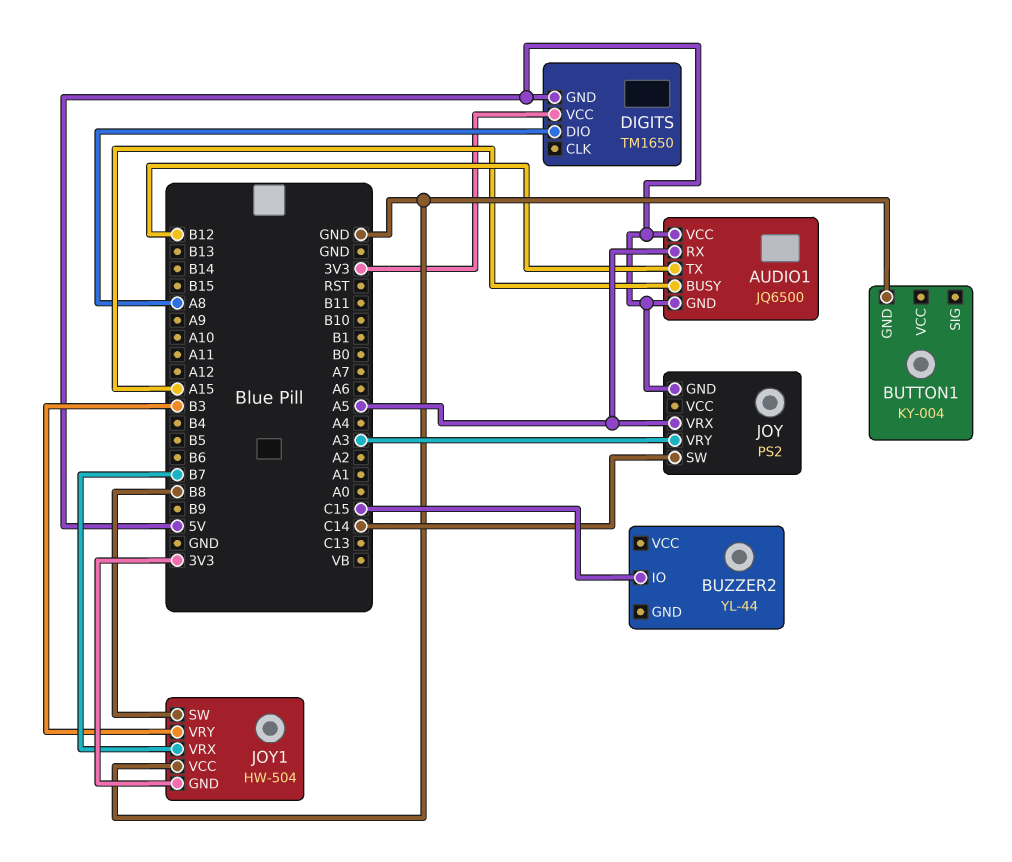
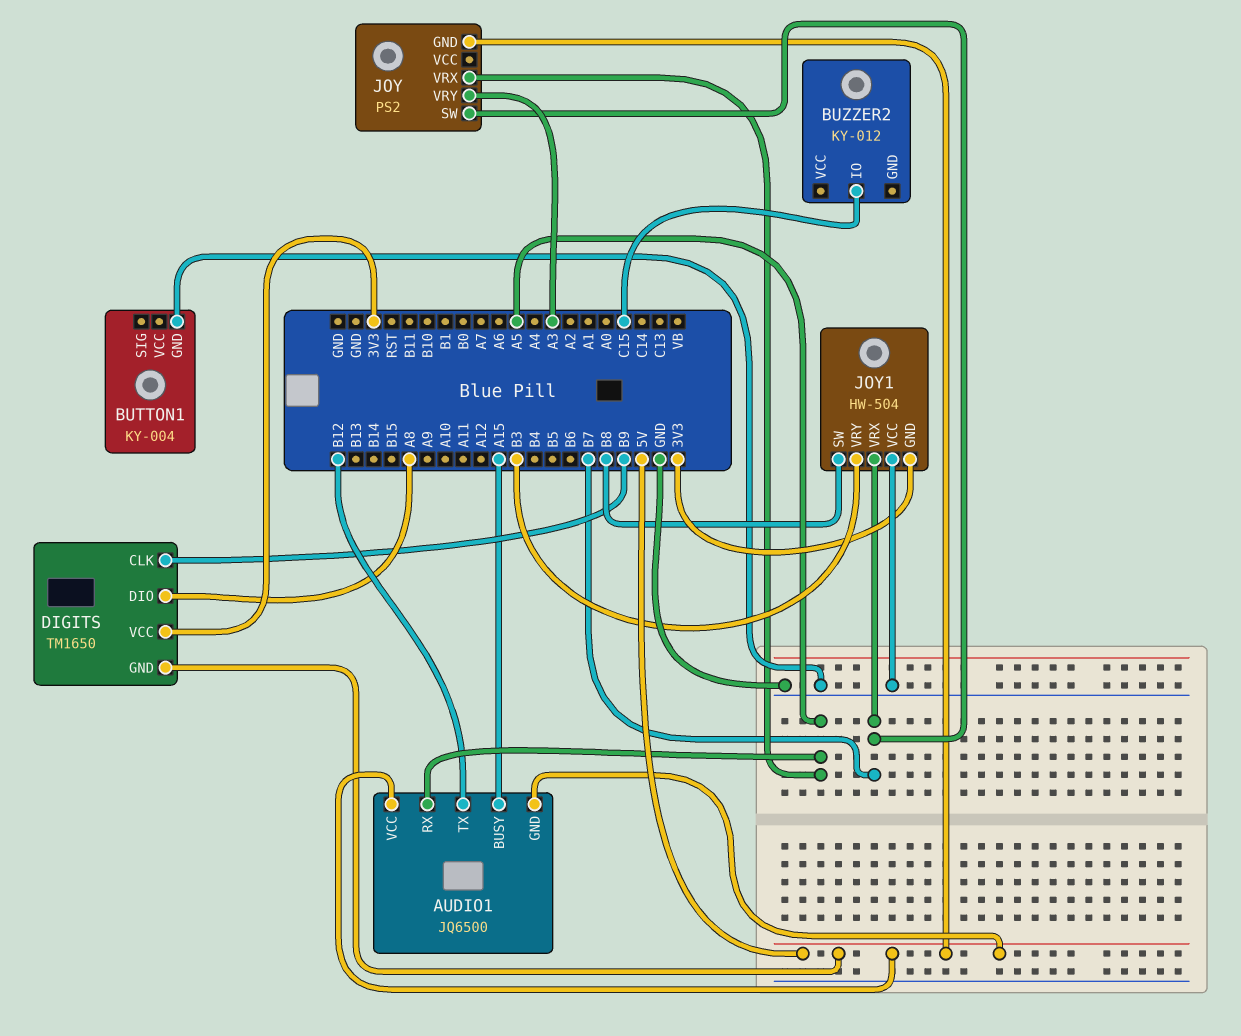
BUZZER2: YL-44 -> KY-012
DIGITS pin CLK: none -> B9
JOY pin SW: C14 -> B7

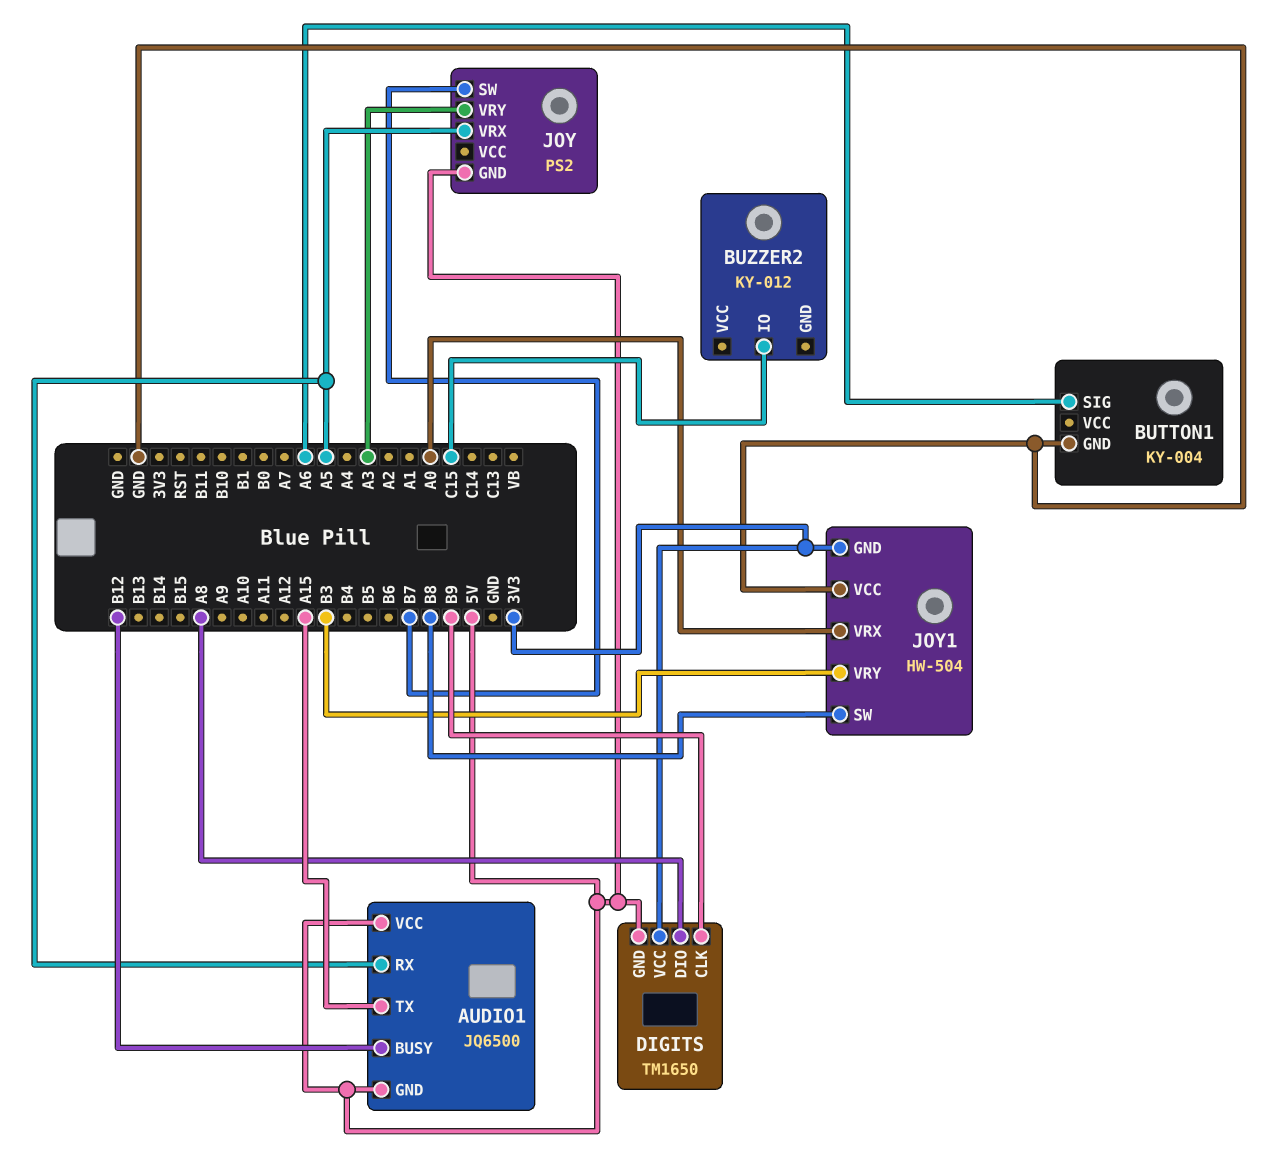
AUDIO1 pin BUSY: A15 -> B12
AUDIO1 pin TX: B12 -> A15
BUTTON1 pin SIG: none -> A6
JOY1 pin VRX: B7 -> A0

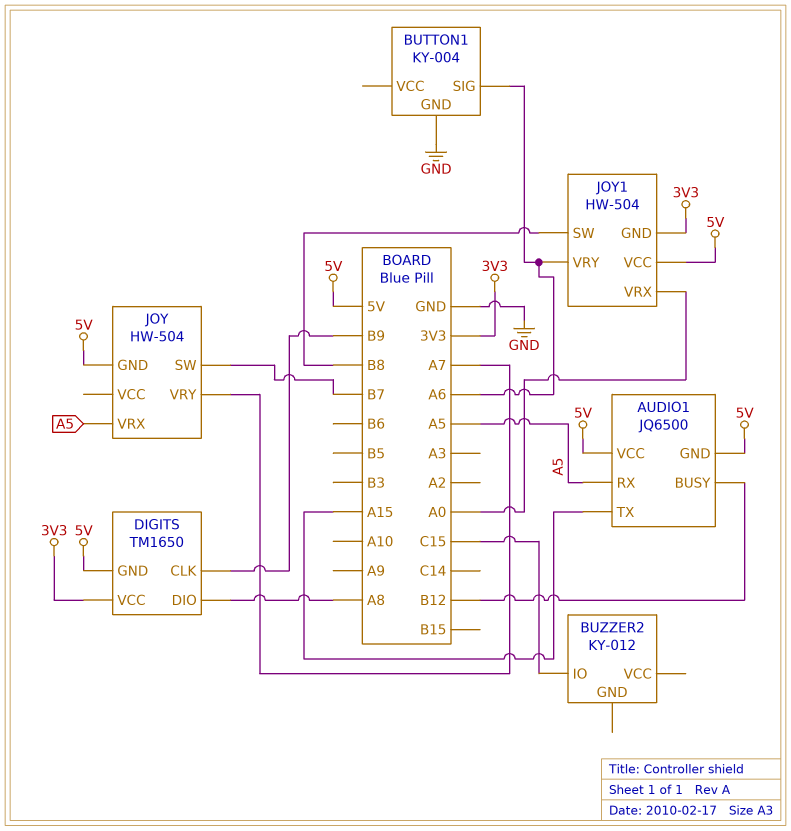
JOY: PS2 -> HW-504
JOY pin VRY: A3 -> A7
JOY1 pin VCC: GND -> 5V
JOY1 pin VRY: B3 -> A6

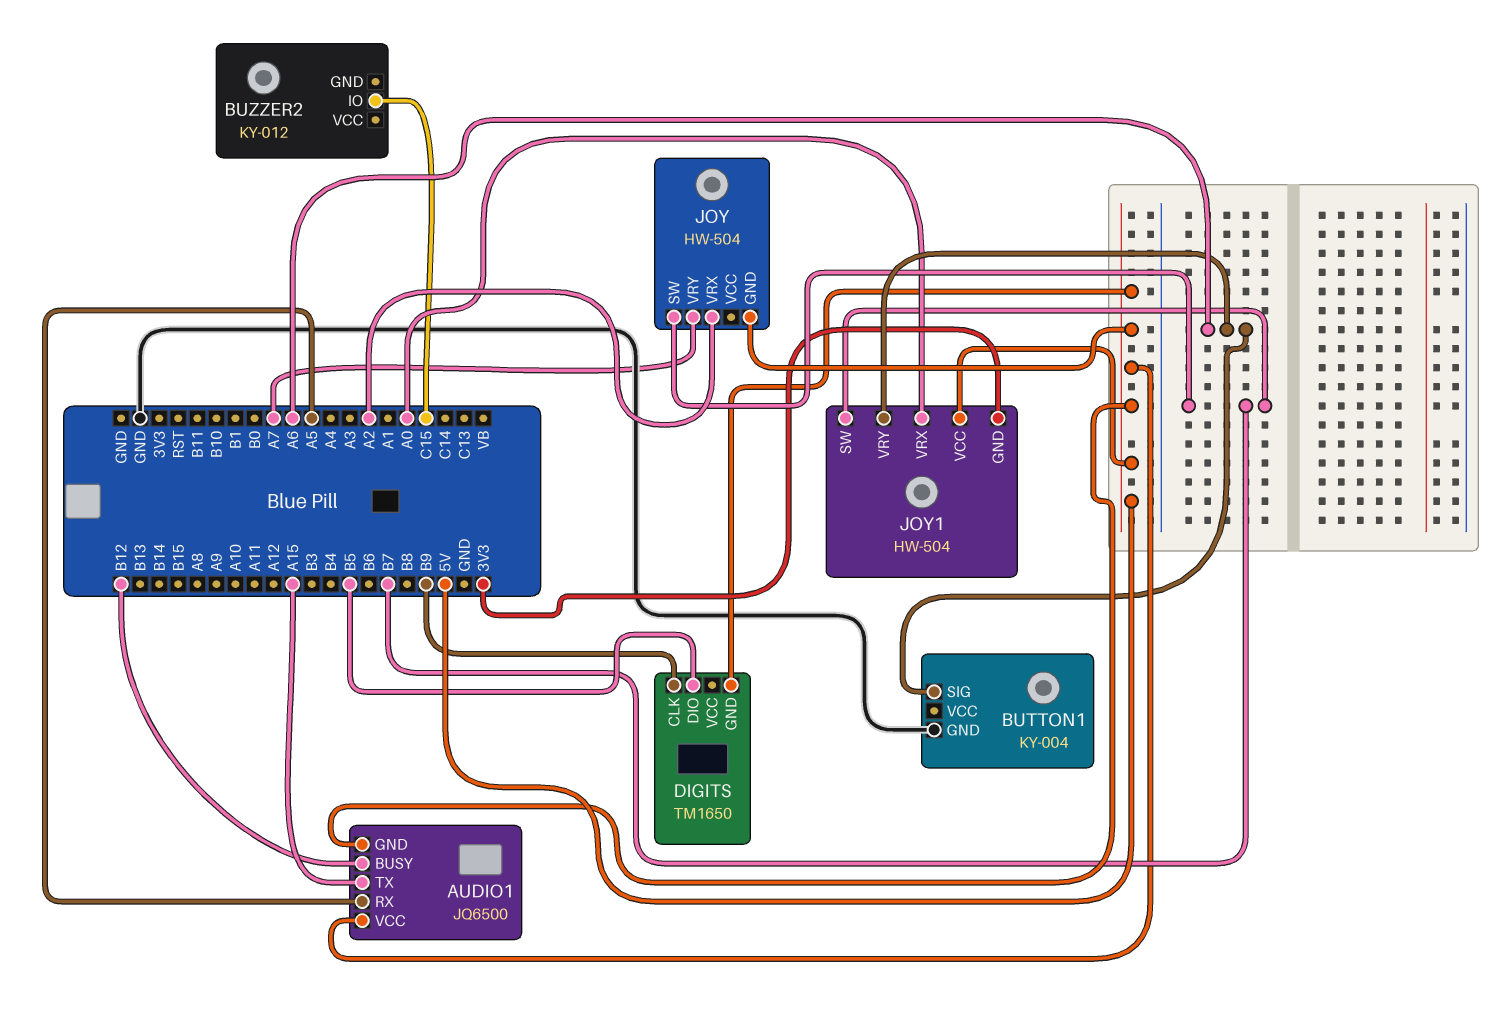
DIGITS pin DIO: A8 -> B5
DIGITS pin VCC: 3V3 -> none
JOY pin VRX: A5 -> A2
JOY1 pin SW: B8 -> B7

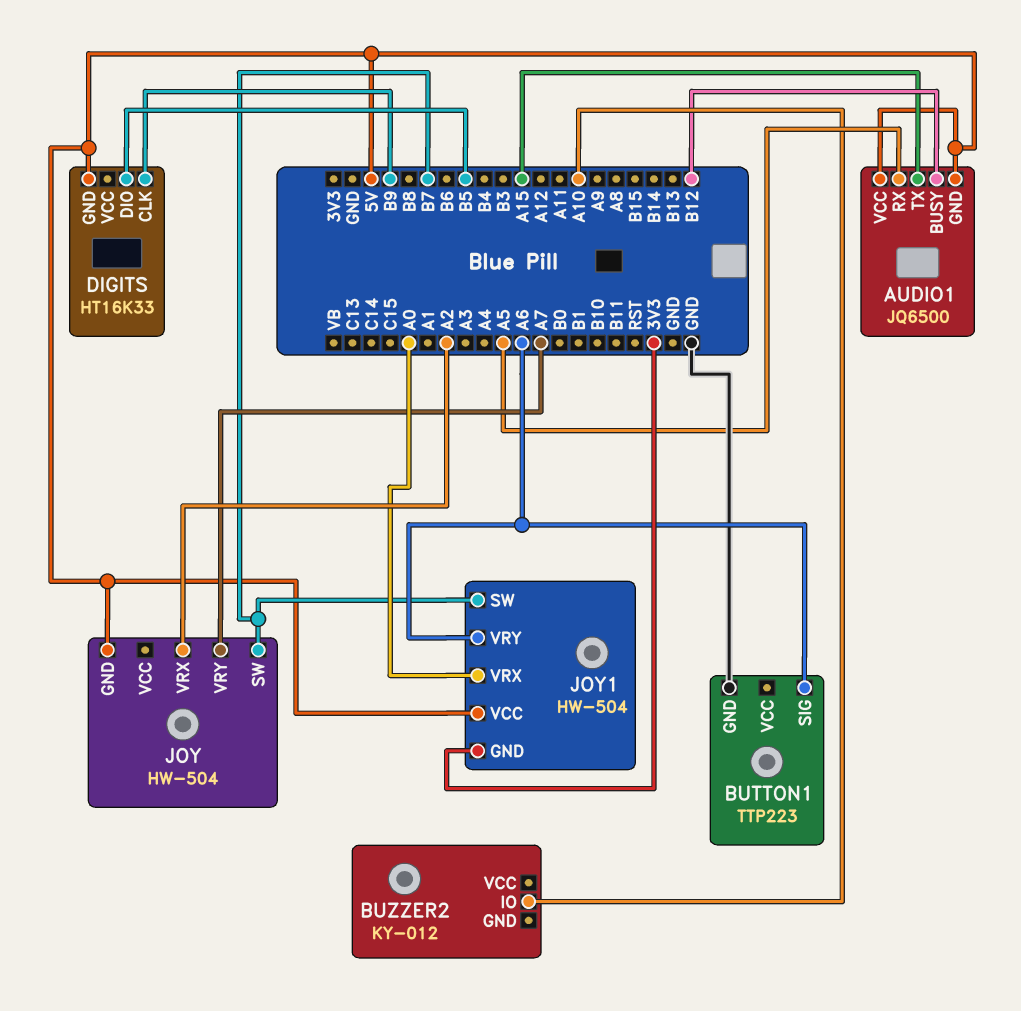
BUTTON1: KY-004 -> TTP223
BUZZER2 pin IO: C15 -> A10
DIGITS: TM1650 -> HT16K33

